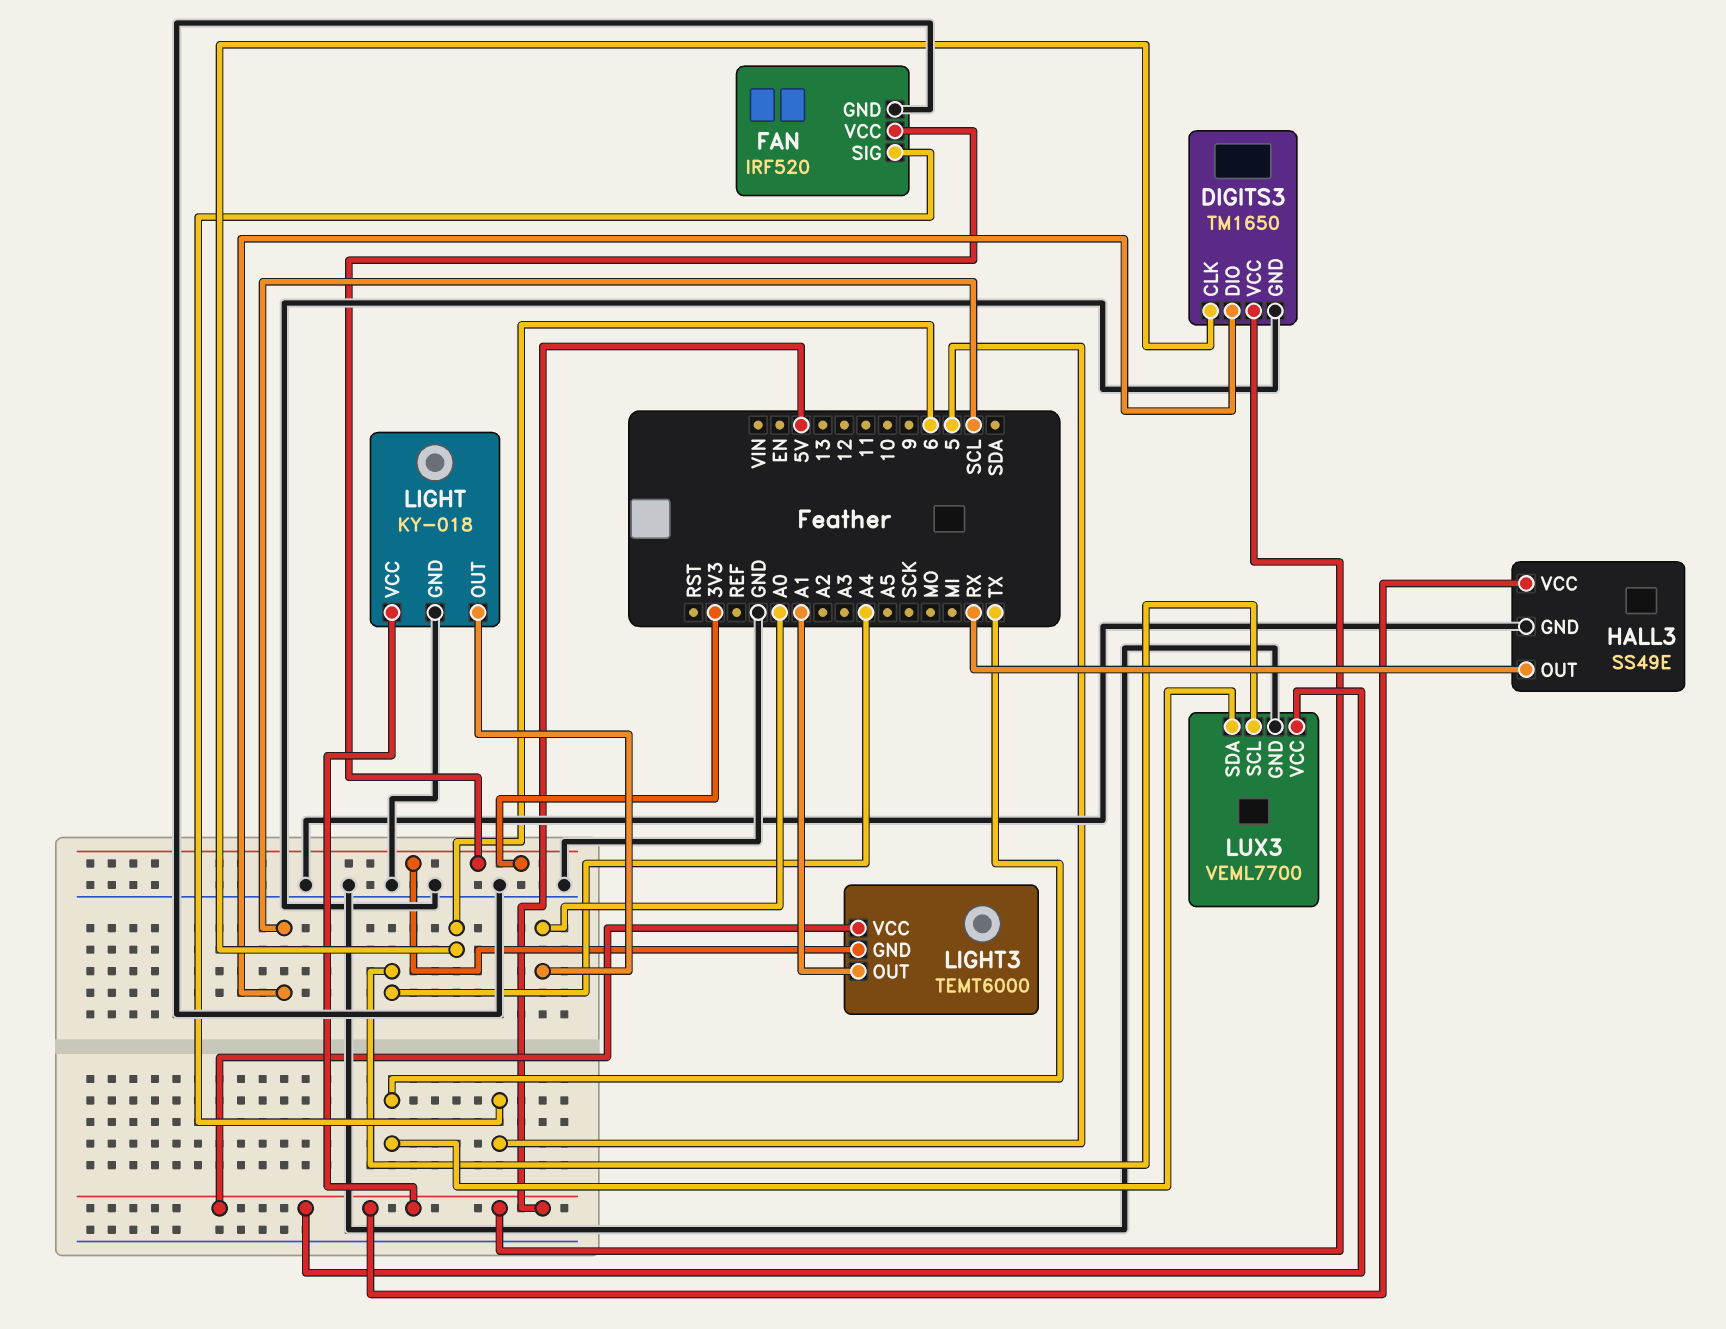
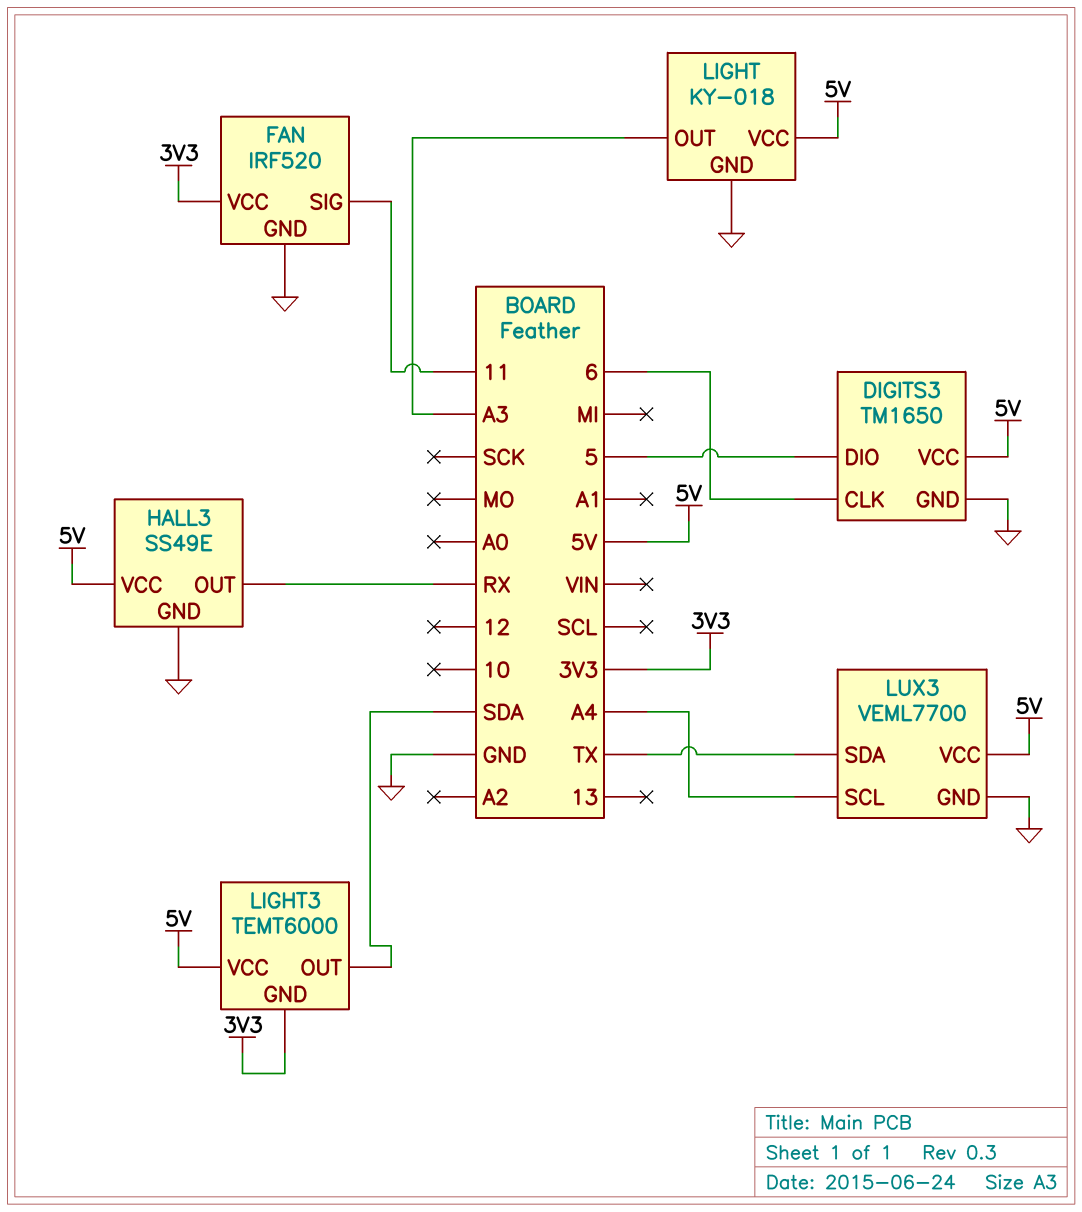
DIGITS3 pin DIO: SCL -> 5
FAN pin SIG: 5 -> 11
LIGHT pin OUT: A0 -> A3
LIGHT3 pin OUT: A1 -> SDA

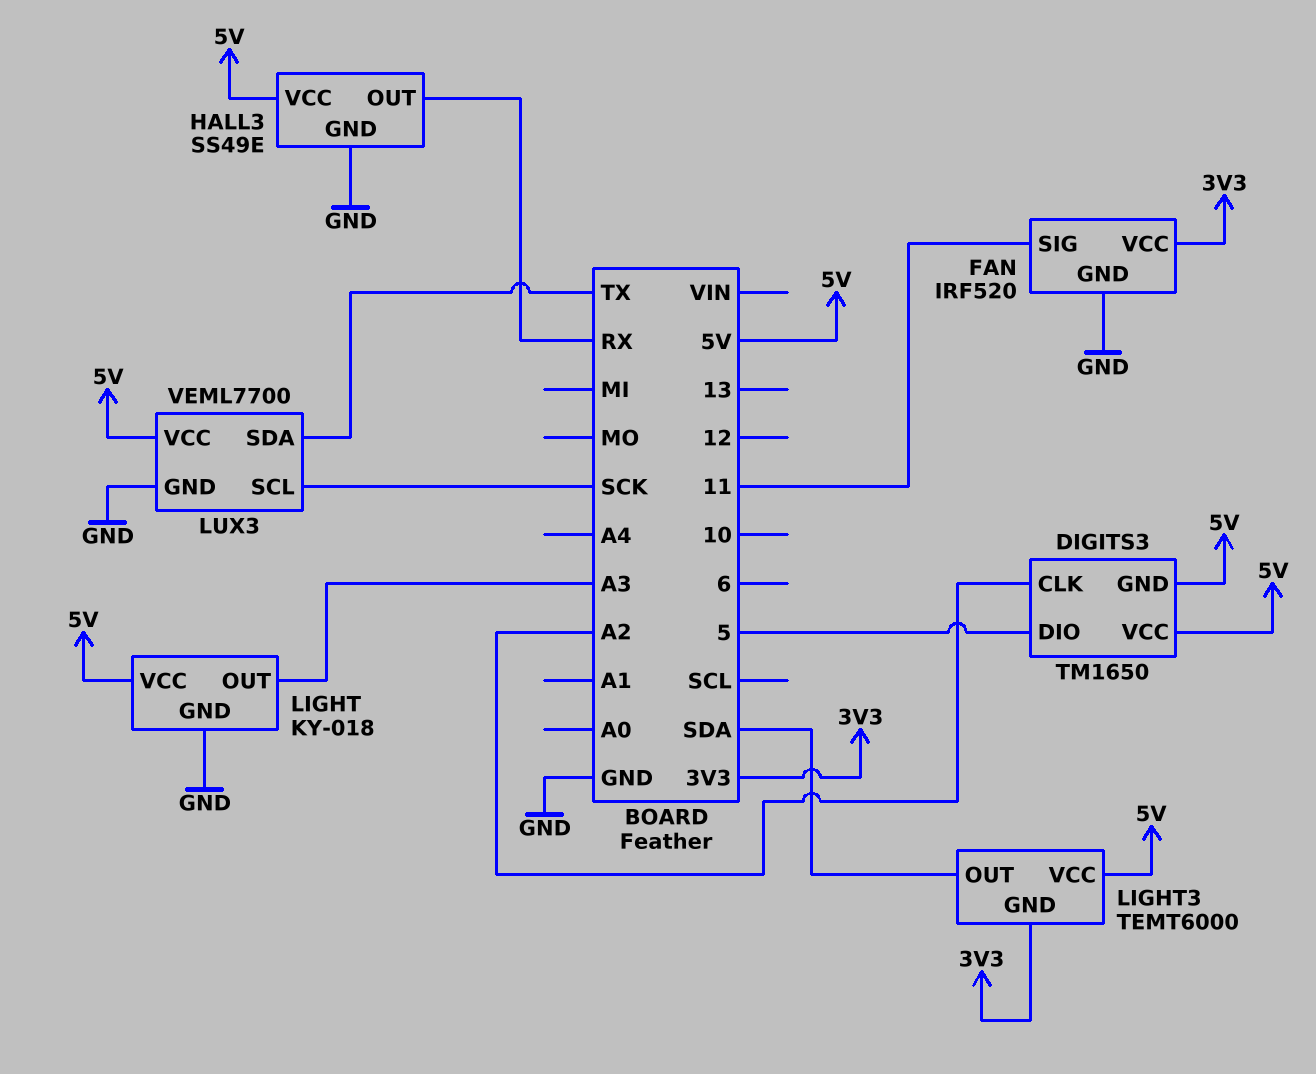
DIGITS3 pin CLK: 6 -> A2
DIGITS3 pin GND: GND -> 5V
LUX3 pin SCL: A4 -> SCK

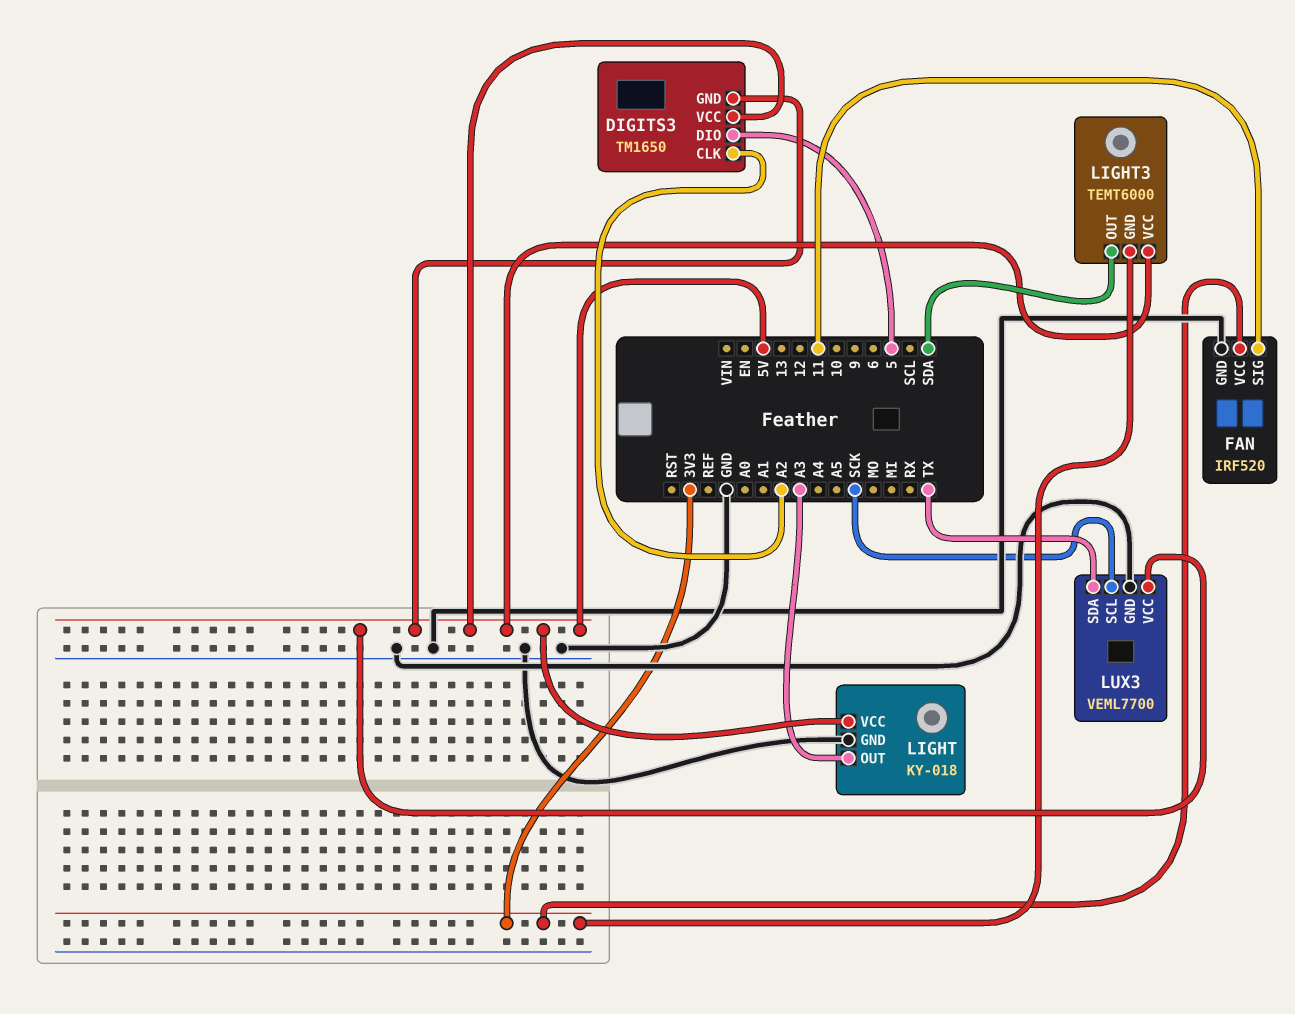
HALL3: SS49E -> none
HALL3 pin GND: GND -> none
HALL3 pin OUT: RX -> none
HALL3 pin VCC: 5V -> none

